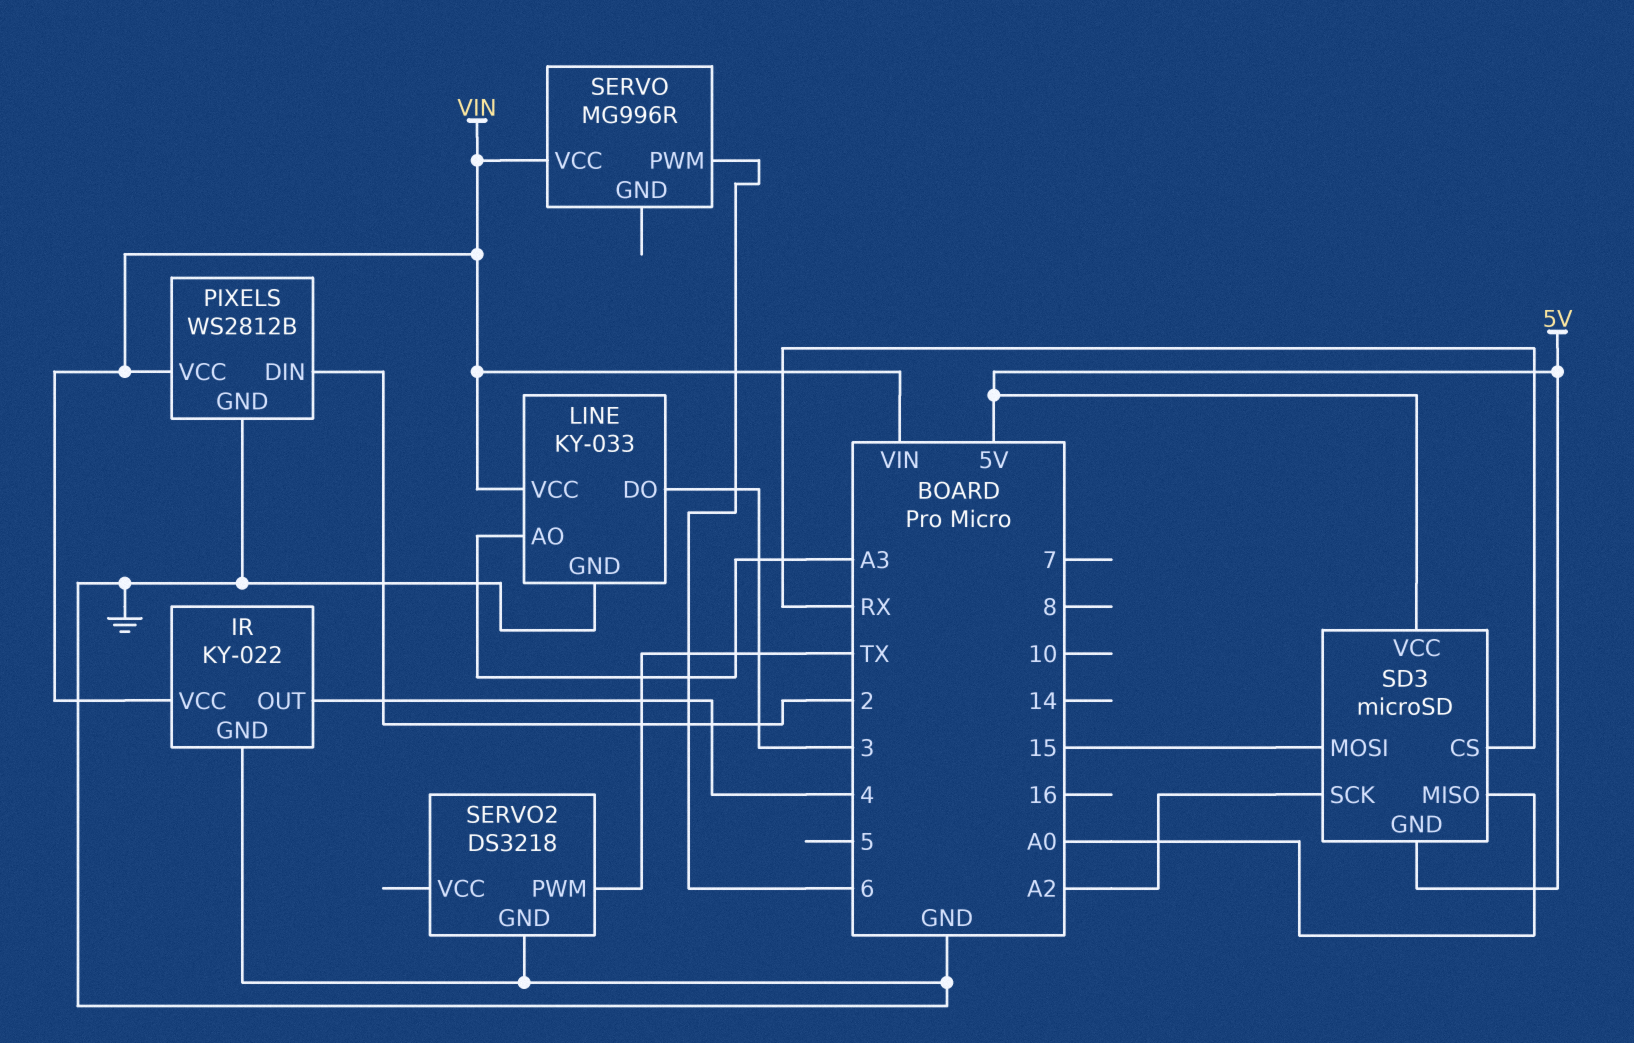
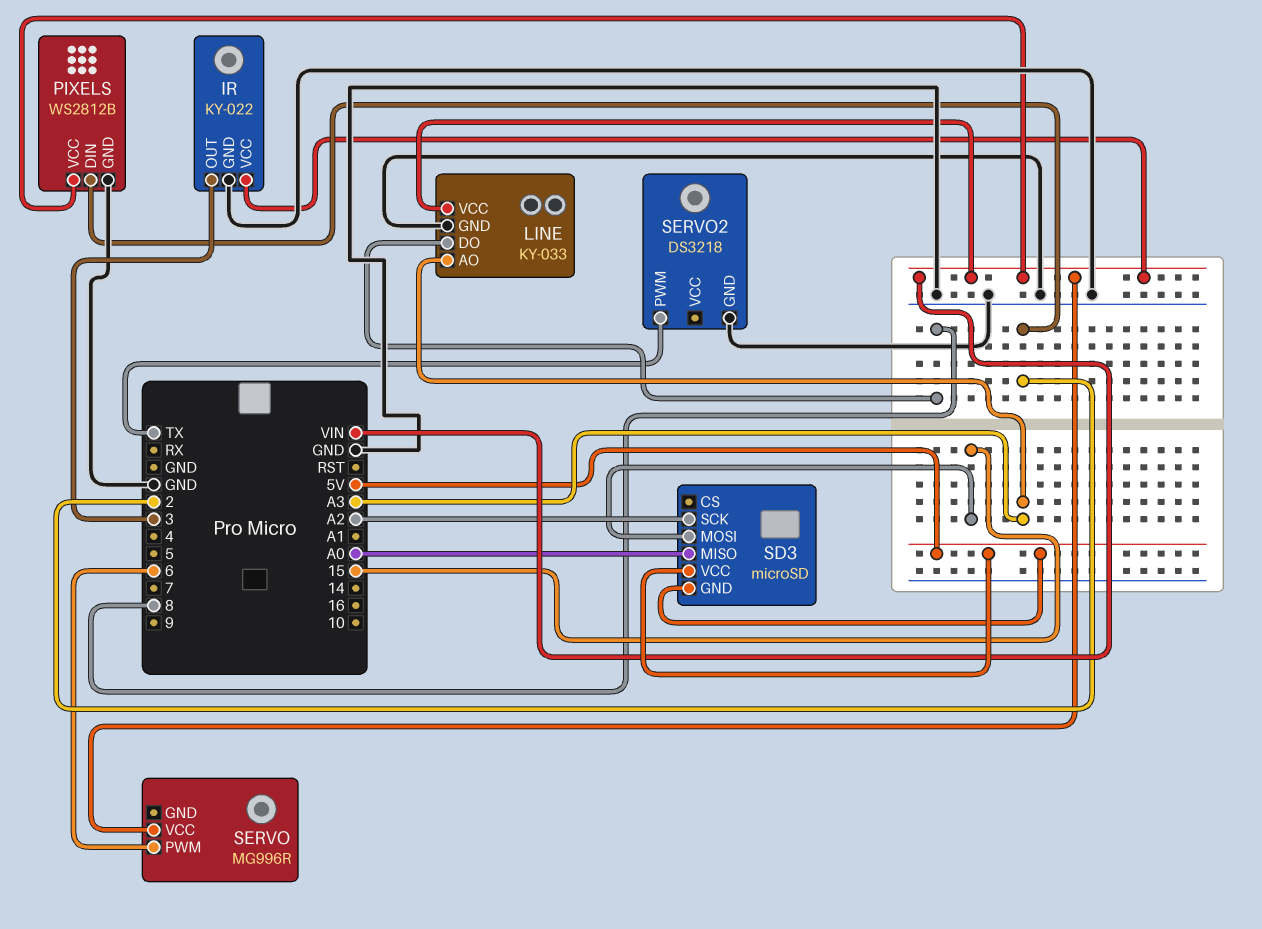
IR pin OUT: 4 -> 3
LINE pin DO: 3 -> 8
SD3 pin CS: RX -> none

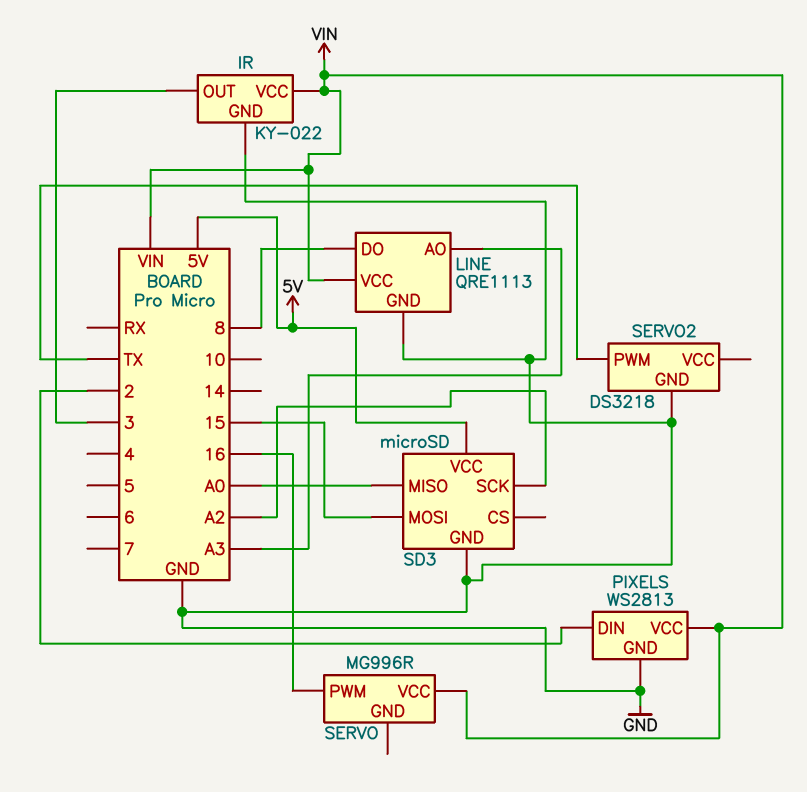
LINE: KY-033 -> QRE1113
PIXELS: WS2812B -> WS2813
SD3 pin GND: 5V -> GND
SERVO pin PWM: 6 -> 16

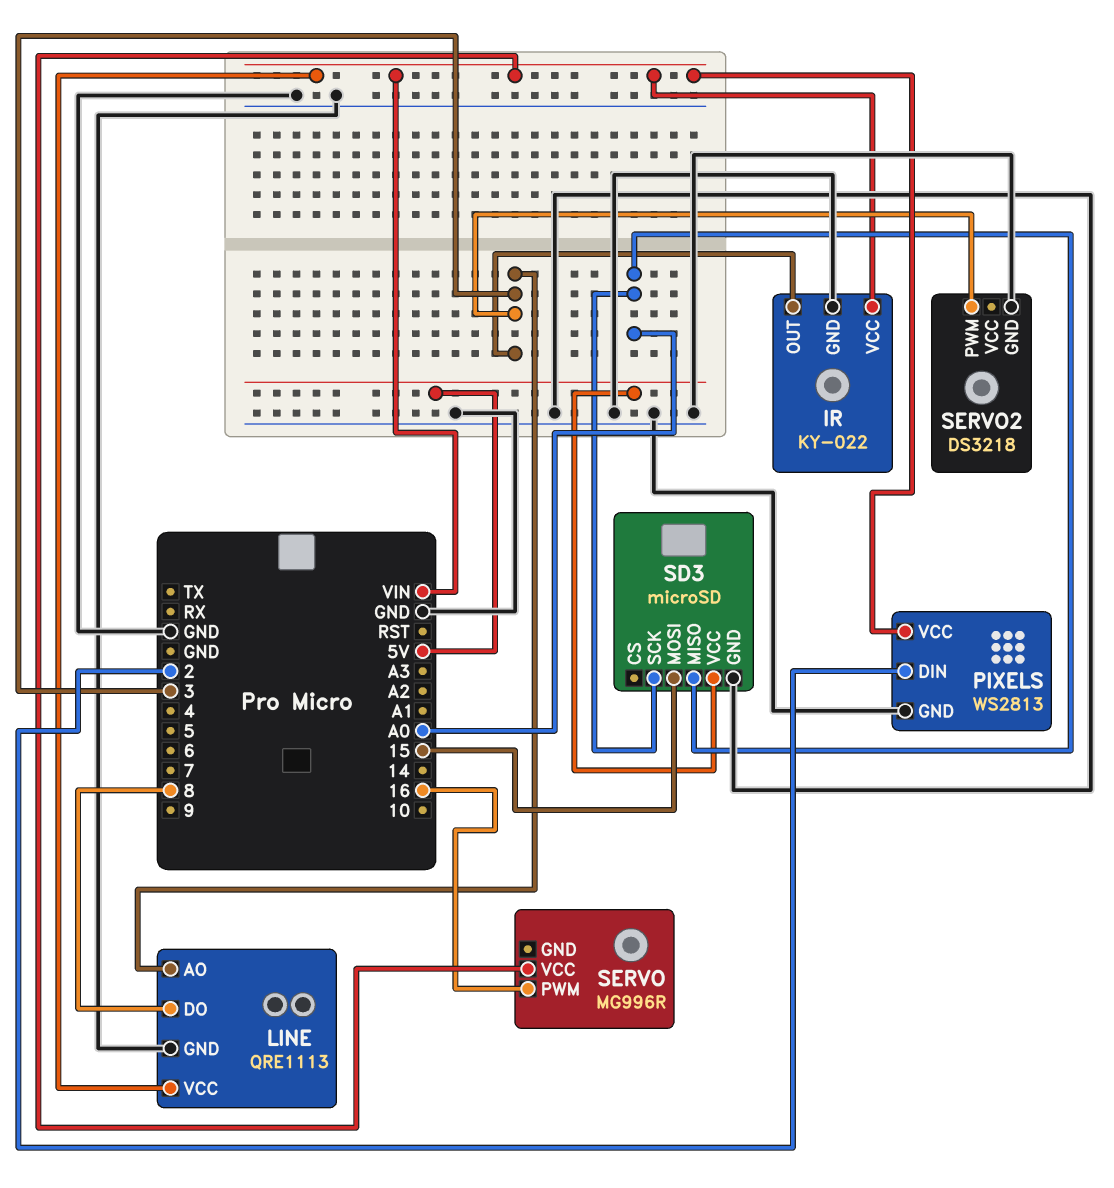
LINE pin AO: A3 -> 3
SD3 pin SCK: A2 -> A0
SERVO2 pin PWM: TX -> 3

